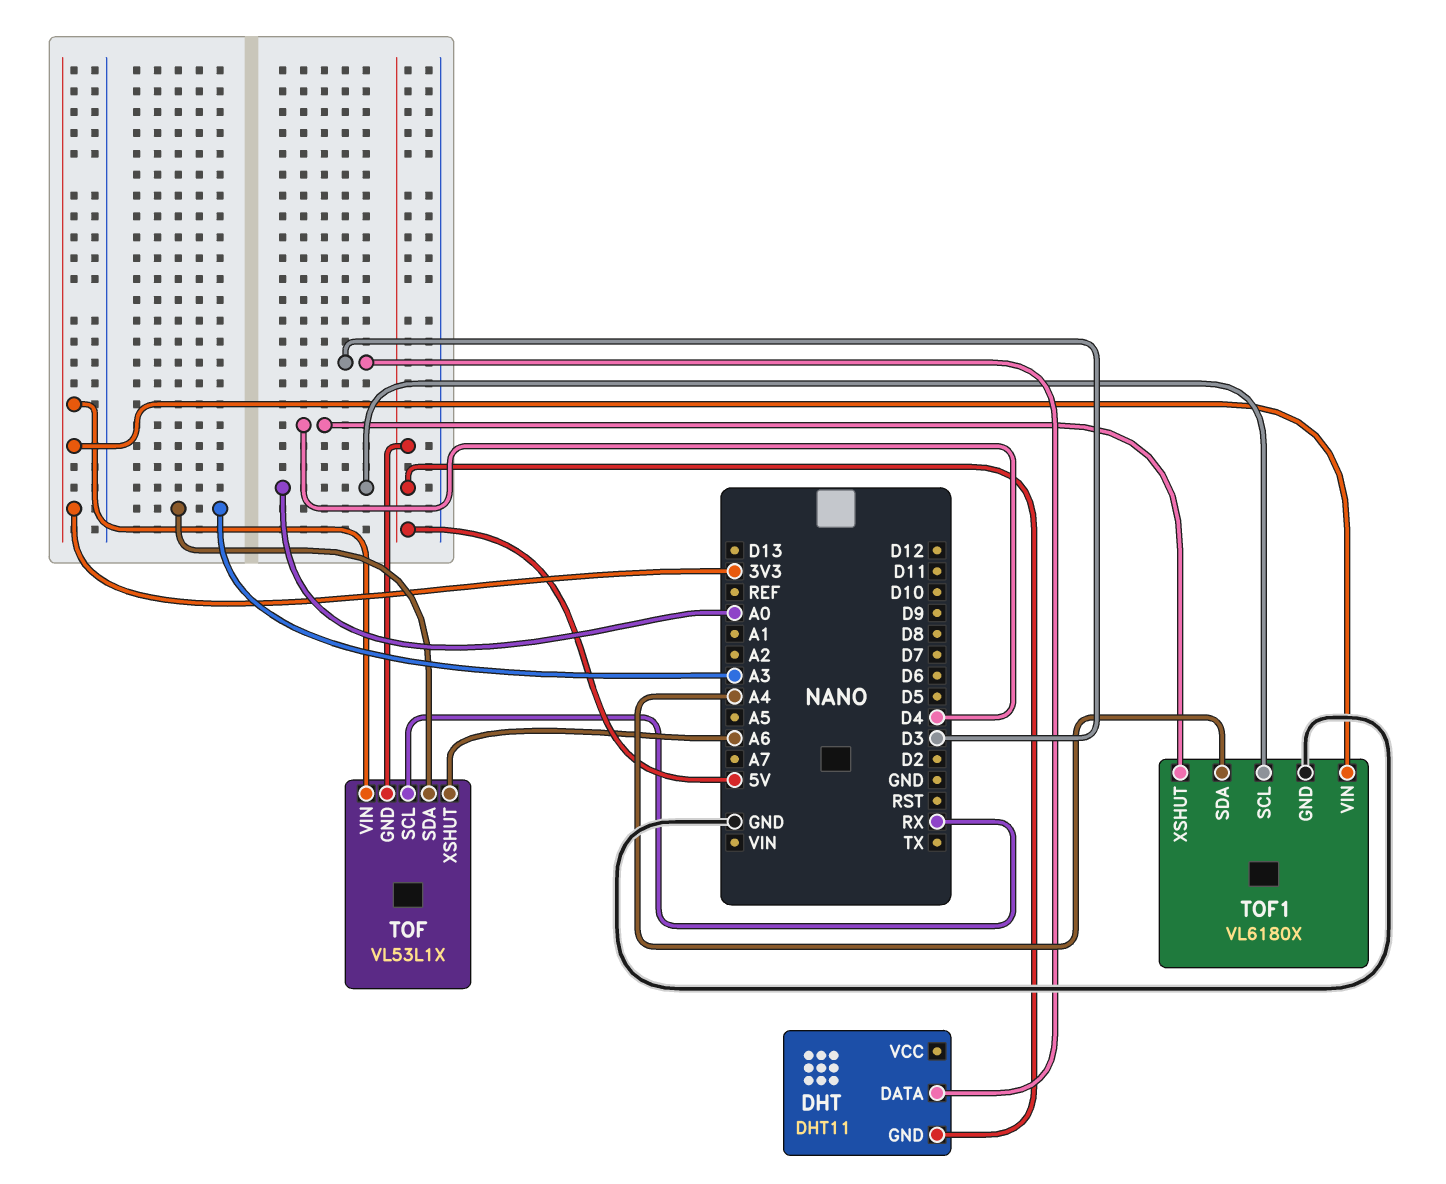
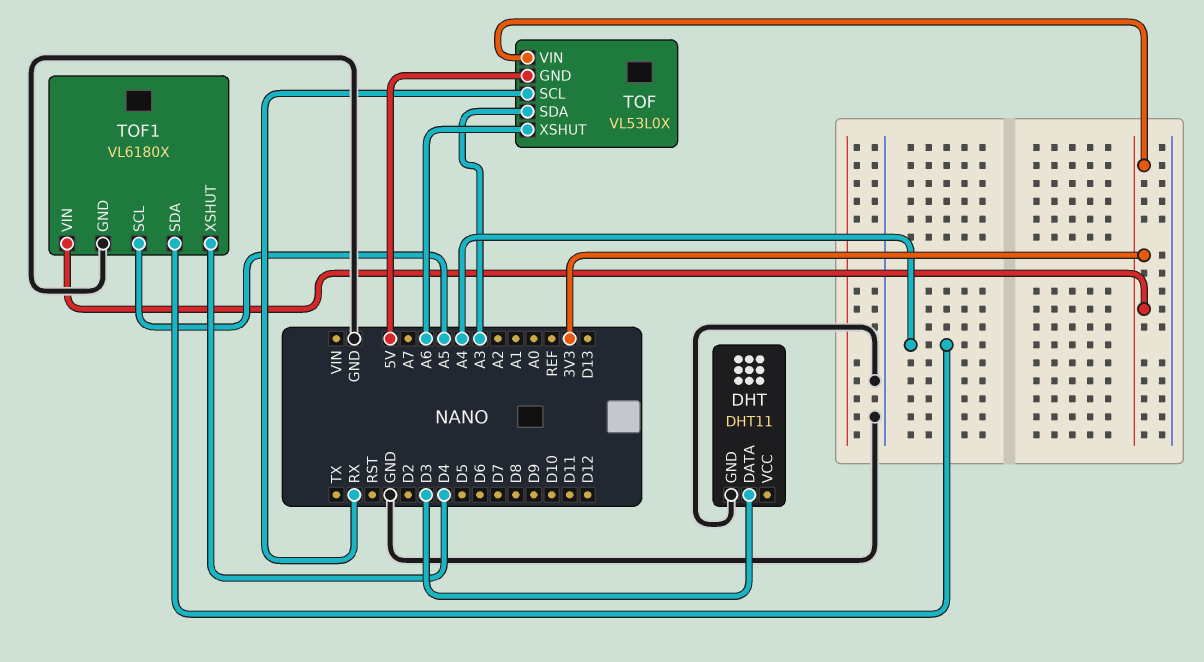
DHT pin GND: 5V -> GND
TOF: VL53L1X -> VL53L0X
TOF1 pin SCL: A0 -> A5

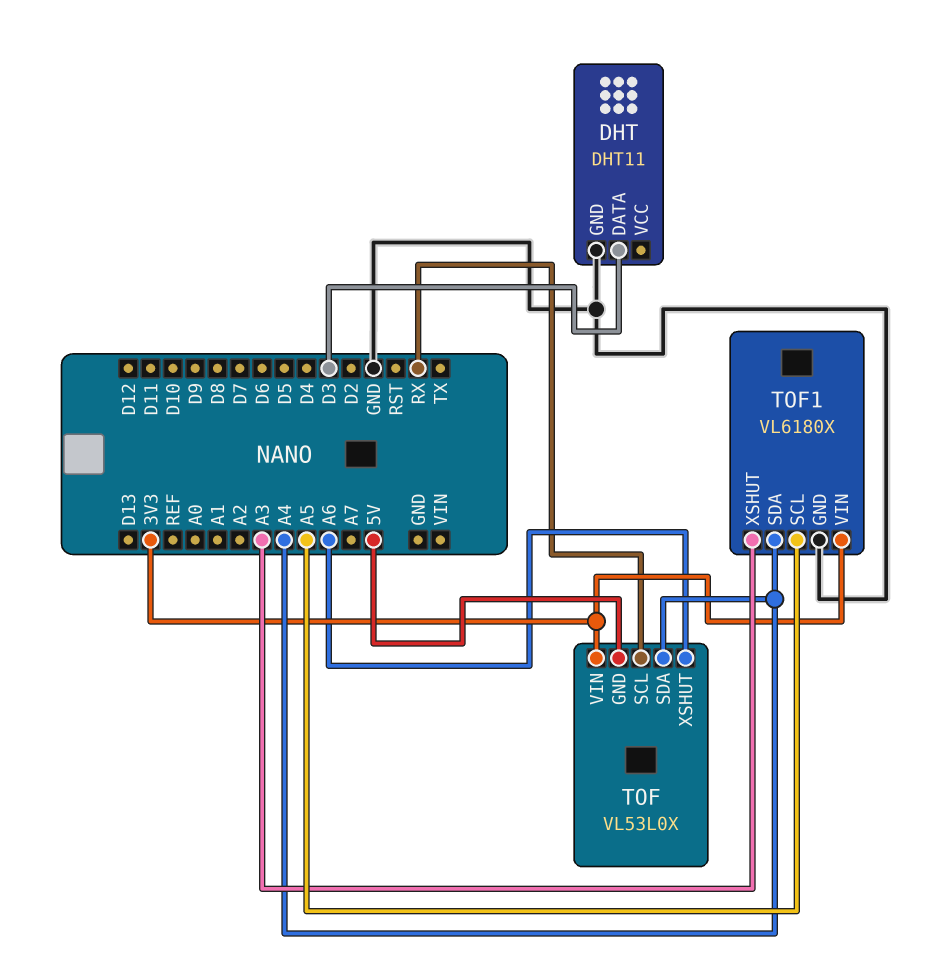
TOF pin SDA: A3 -> A4
TOF1 pin XSHUT: D4 -> A3

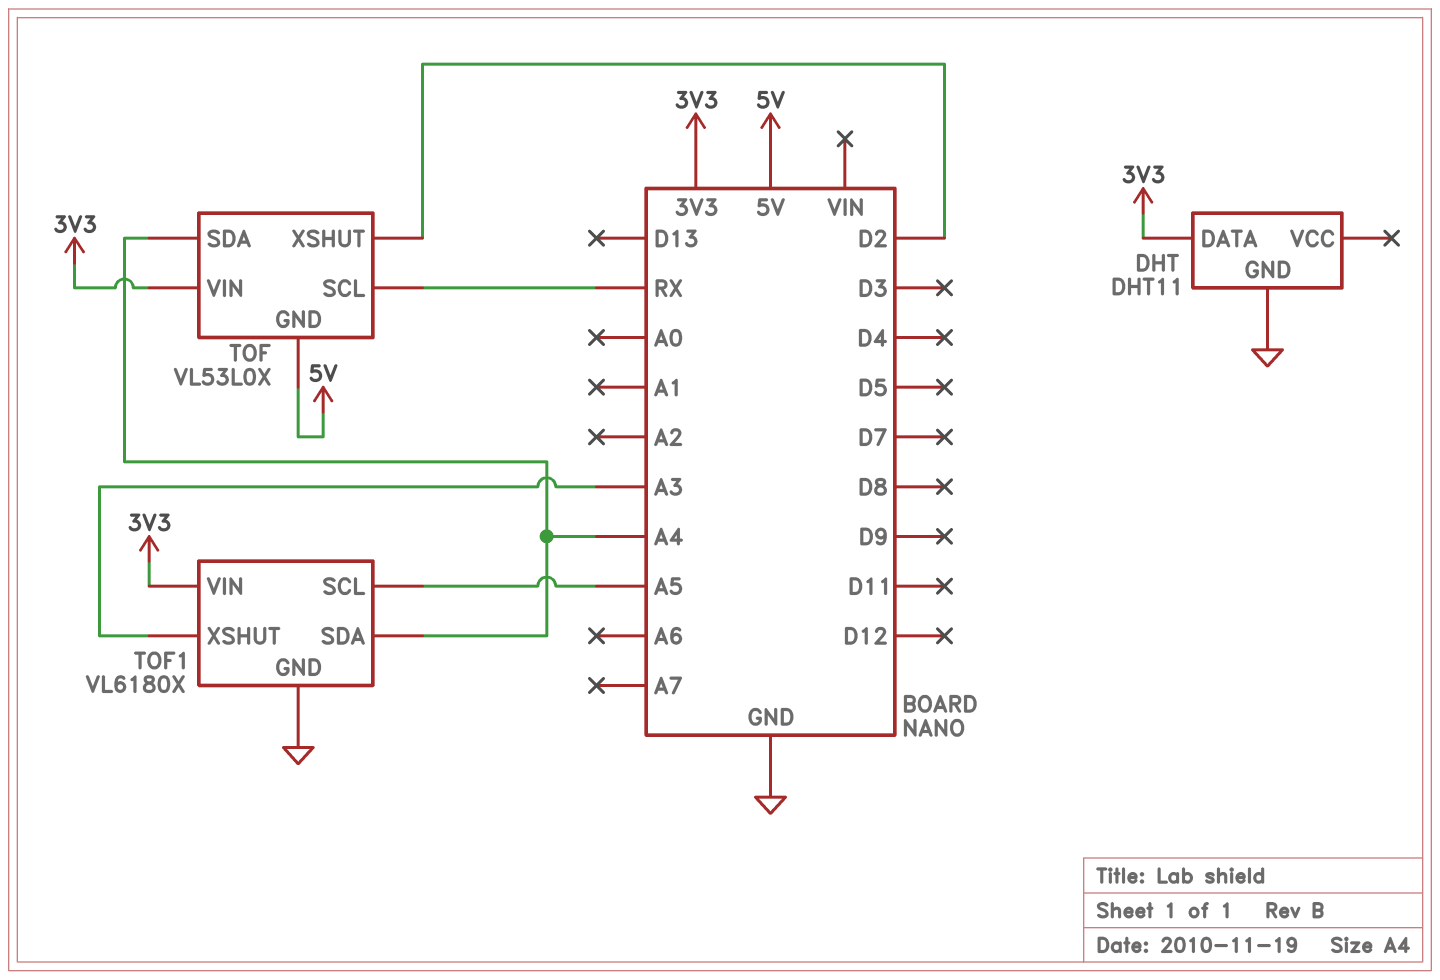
DHT pin DATA: D3 -> 3V3
TOF pin XSHUT: A6 -> D2

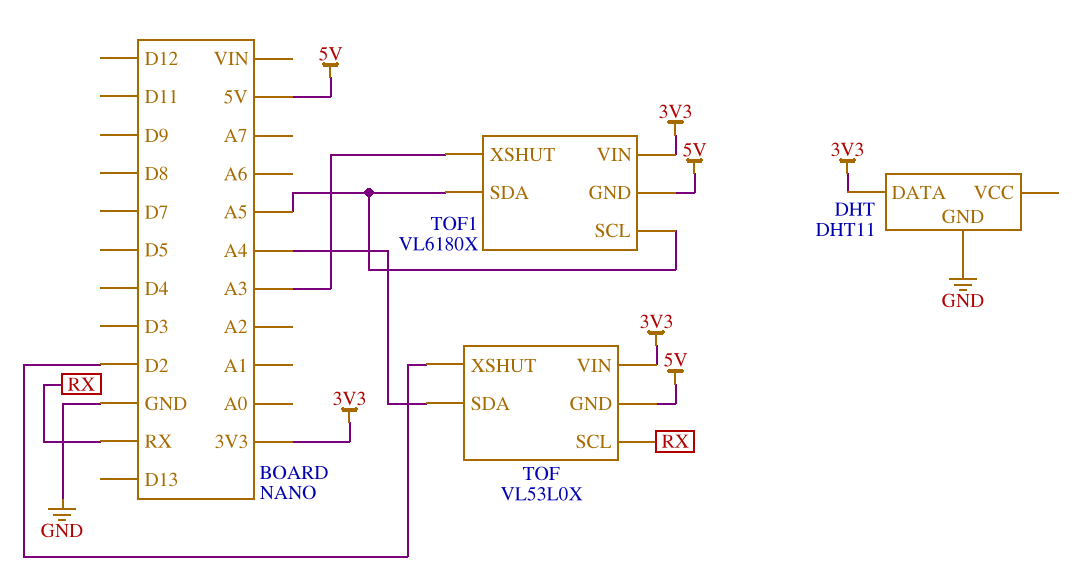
TOF1 pin GND: GND -> 5V
TOF1 pin SDA: A4 -> A5

